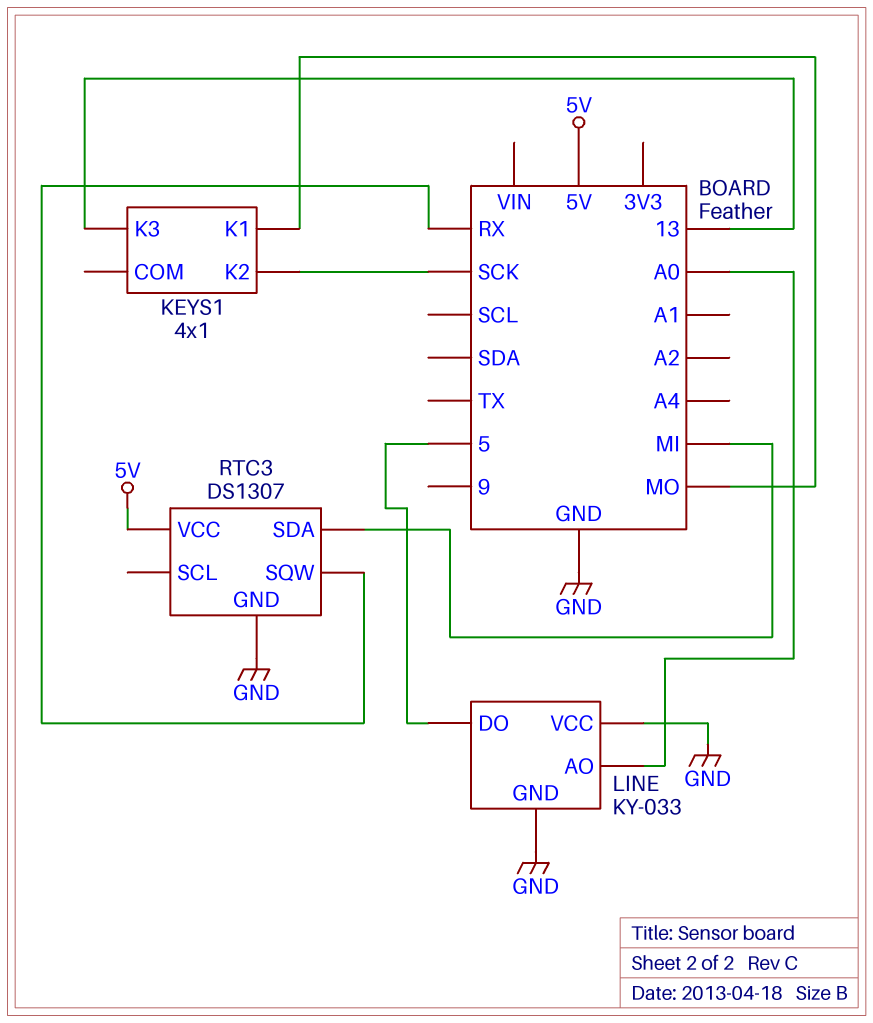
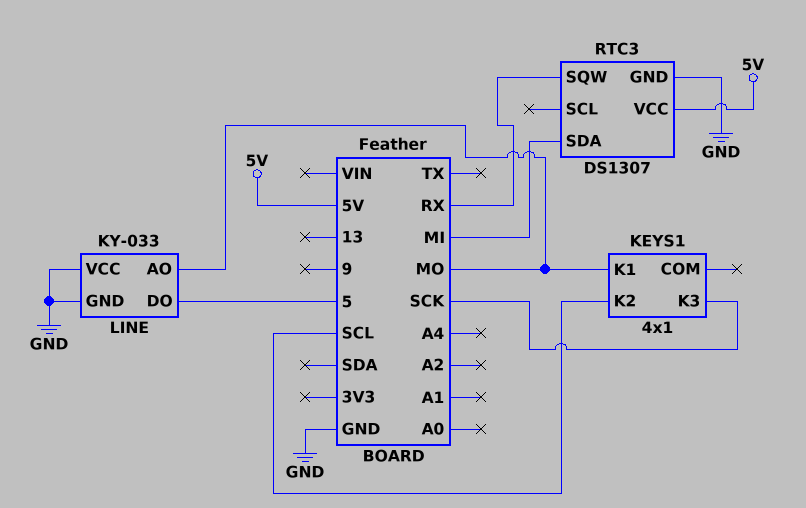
KEYS1 pin K2: SCK -> SCL
KEYS1 pin K3: 13 -> SCK
LINE pin AO: A0 -> MO

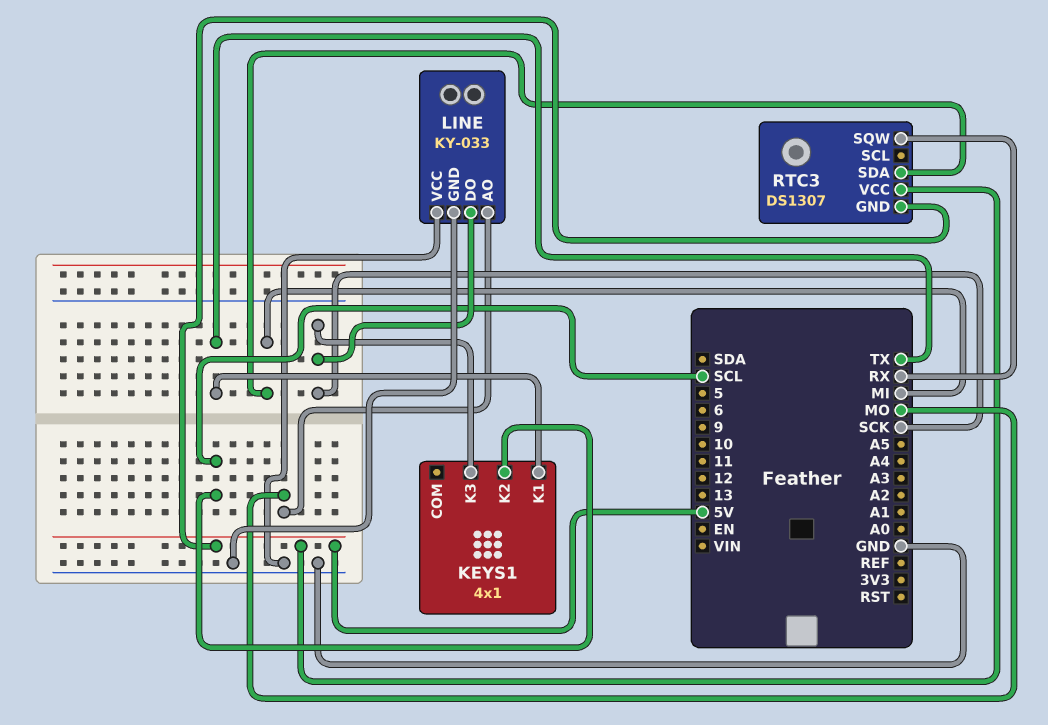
KEYS1 pin K1: MO -> TX
LINE pin DO: 5 -> SCK
RTC3 pin GND: GND -> 5V

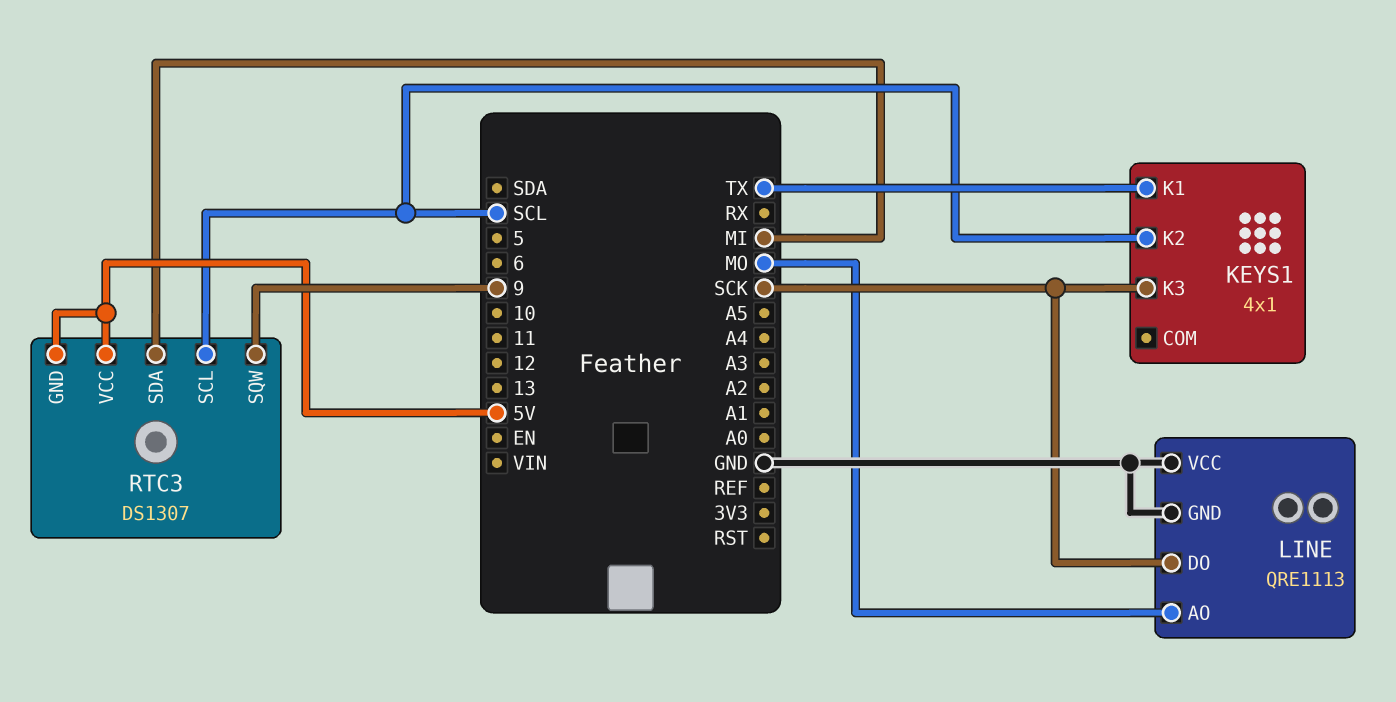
LINE: KY-033 -> QRE1113
RTC3 pin SCL: none -> SCL
RTC3 pin SQW: RX -> 9

